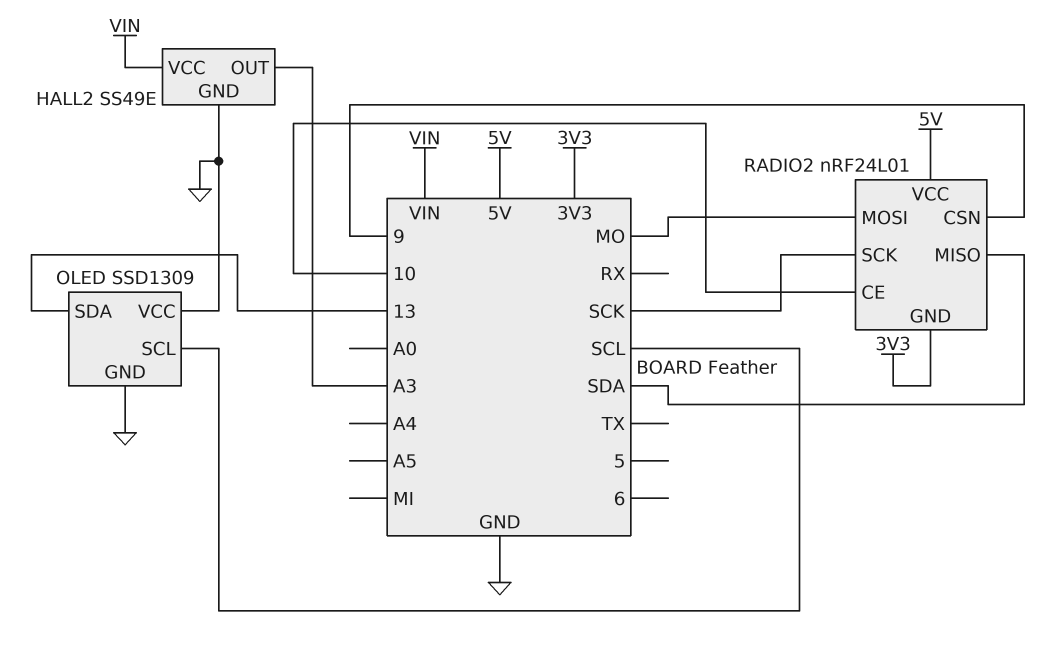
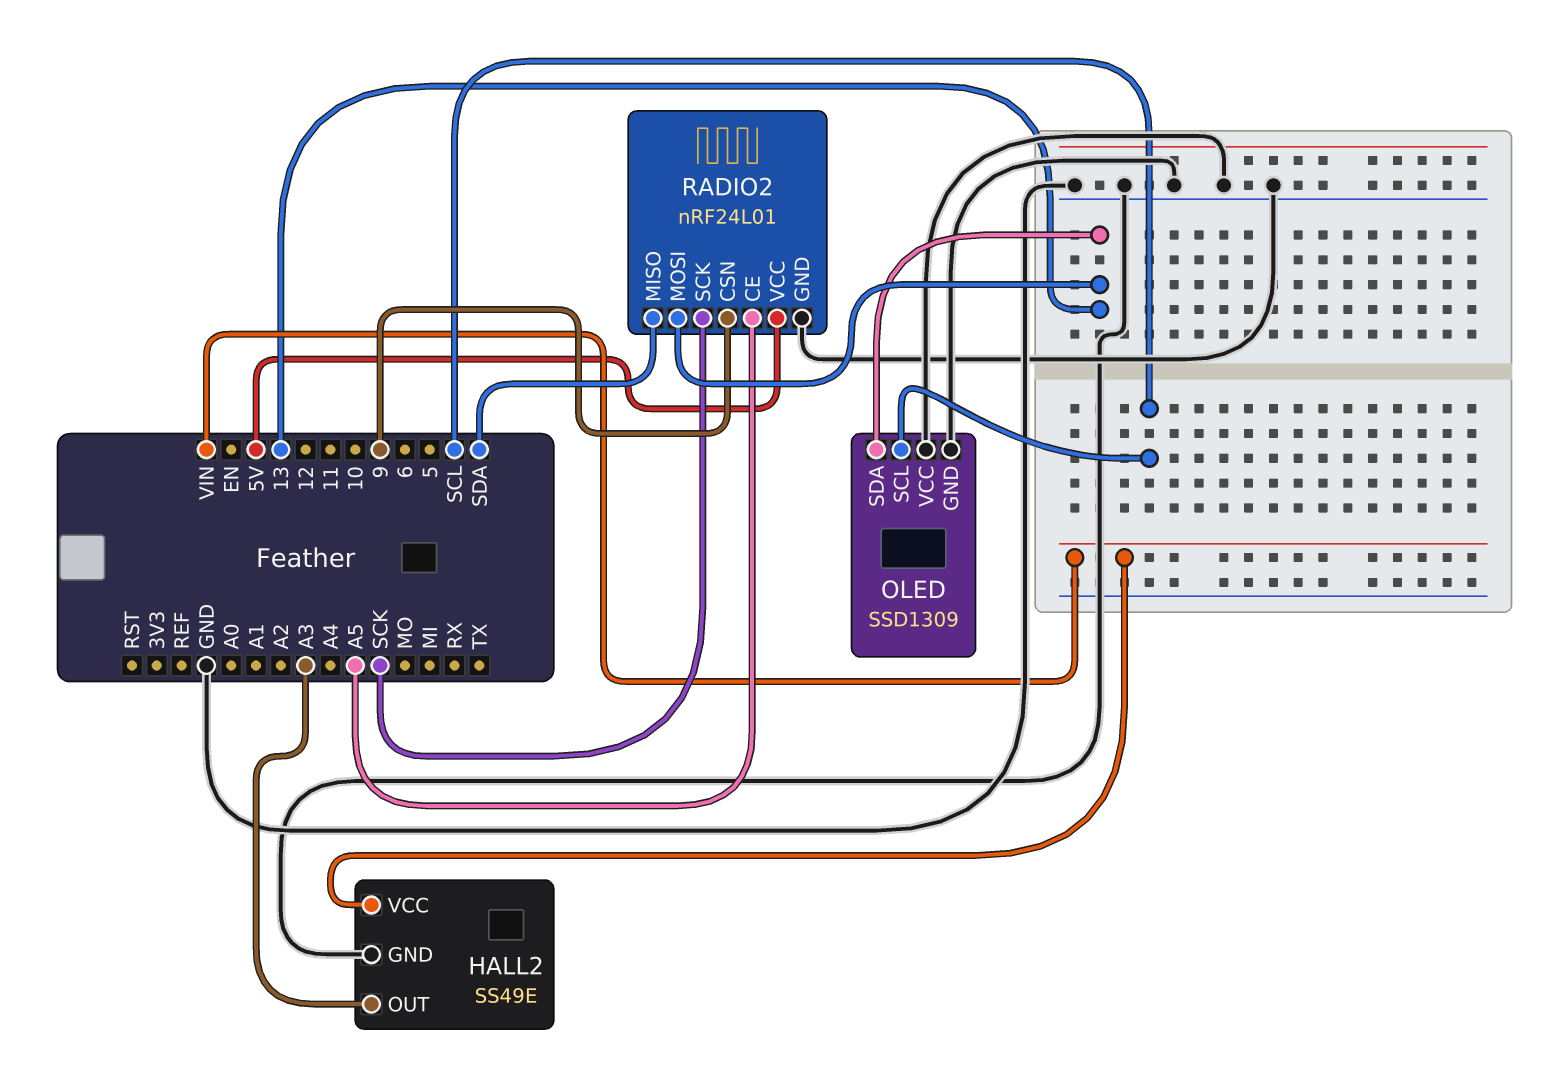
RADIO2 pin CE: 10 -> A5
RADIO2 pin GND: 3V3 -> GND
RADIO2 pin MOSI: MO -> 13

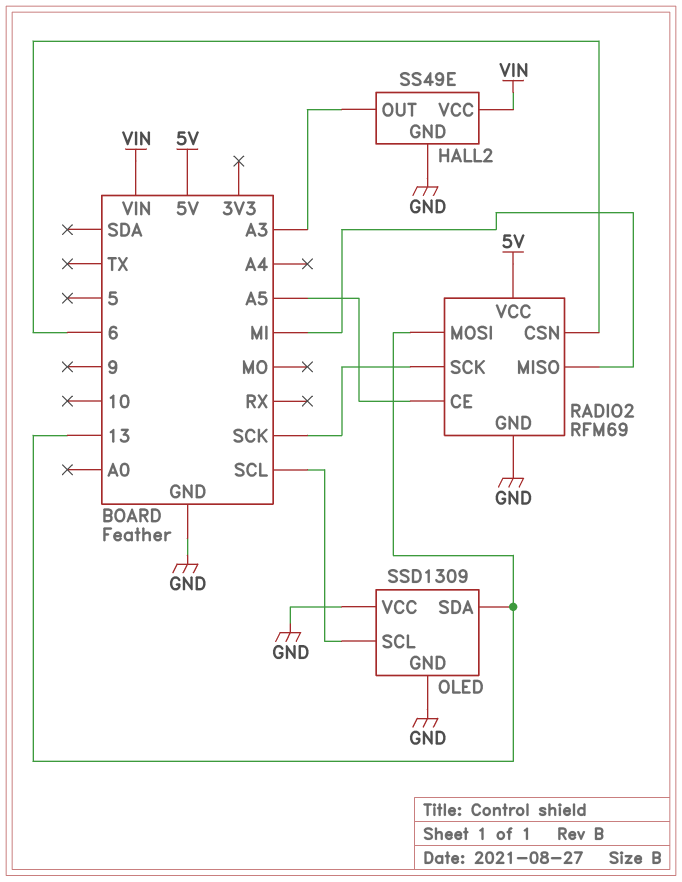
RADIO2: nRF24L01 -> RFM69
RADIO2 pin CSN: 9 -> 6
RADIO2 pin MISO: SDA -> MI

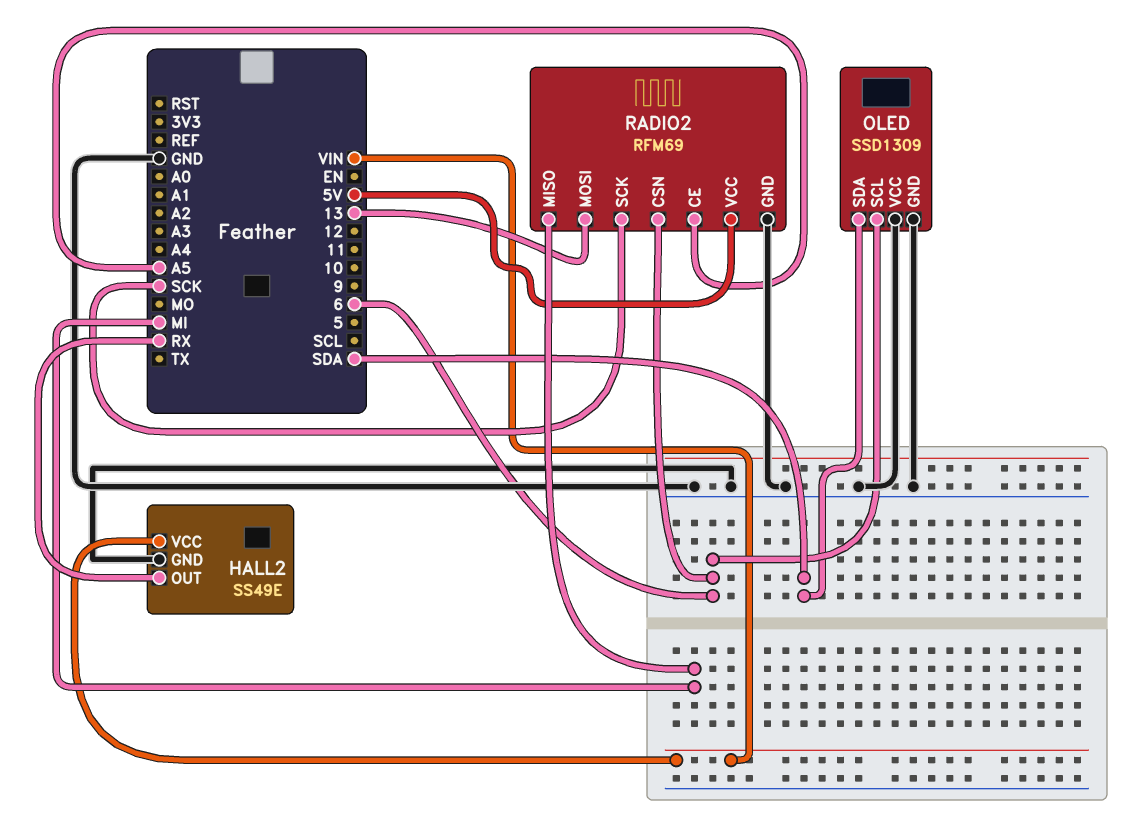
HALL2 pin OUT: A3 -> RX
OLED pin SCL: SCL -> 6
OLED pin SDA: 13 -> SDA

